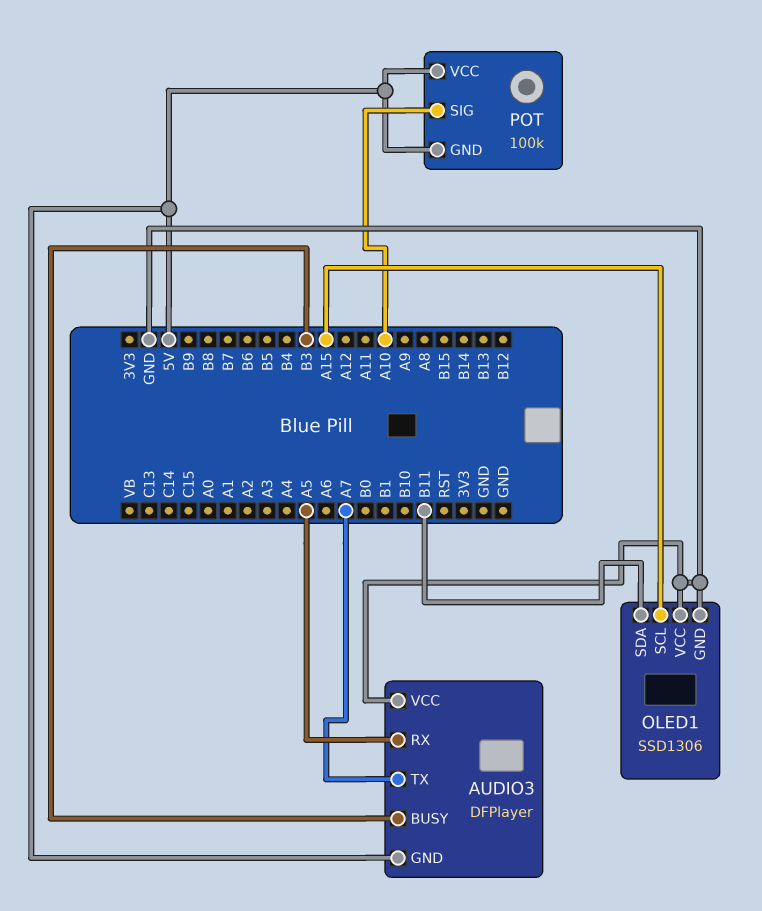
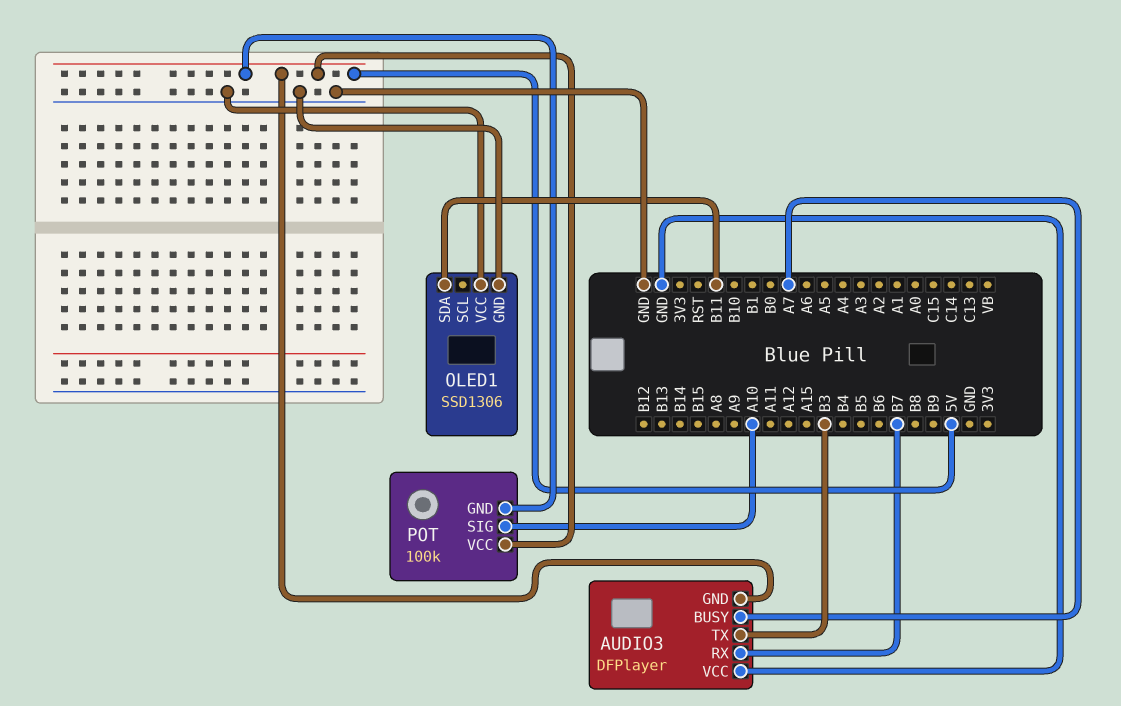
AUDIO3 pin BUSY: B3 -> A7
AUDIO3 pin RX: A5 -> B7
AUDIO3 pin TX: A7 -> B3
OLED1 pin SCL: A15 -> none

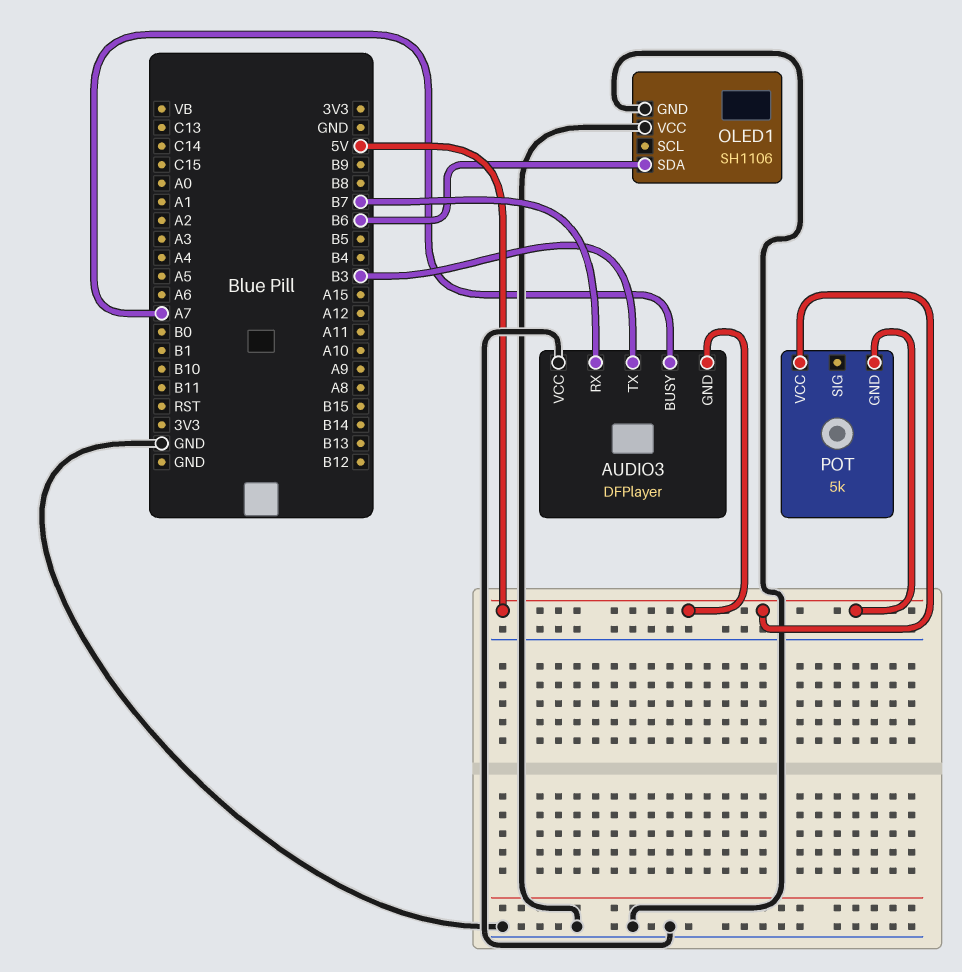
OLED1: SSD1306 -> SH1106
OLED1 pin SDA: B11 -> B6
POT: 100k -> 5k
POT pin SIG: A10 -> none

